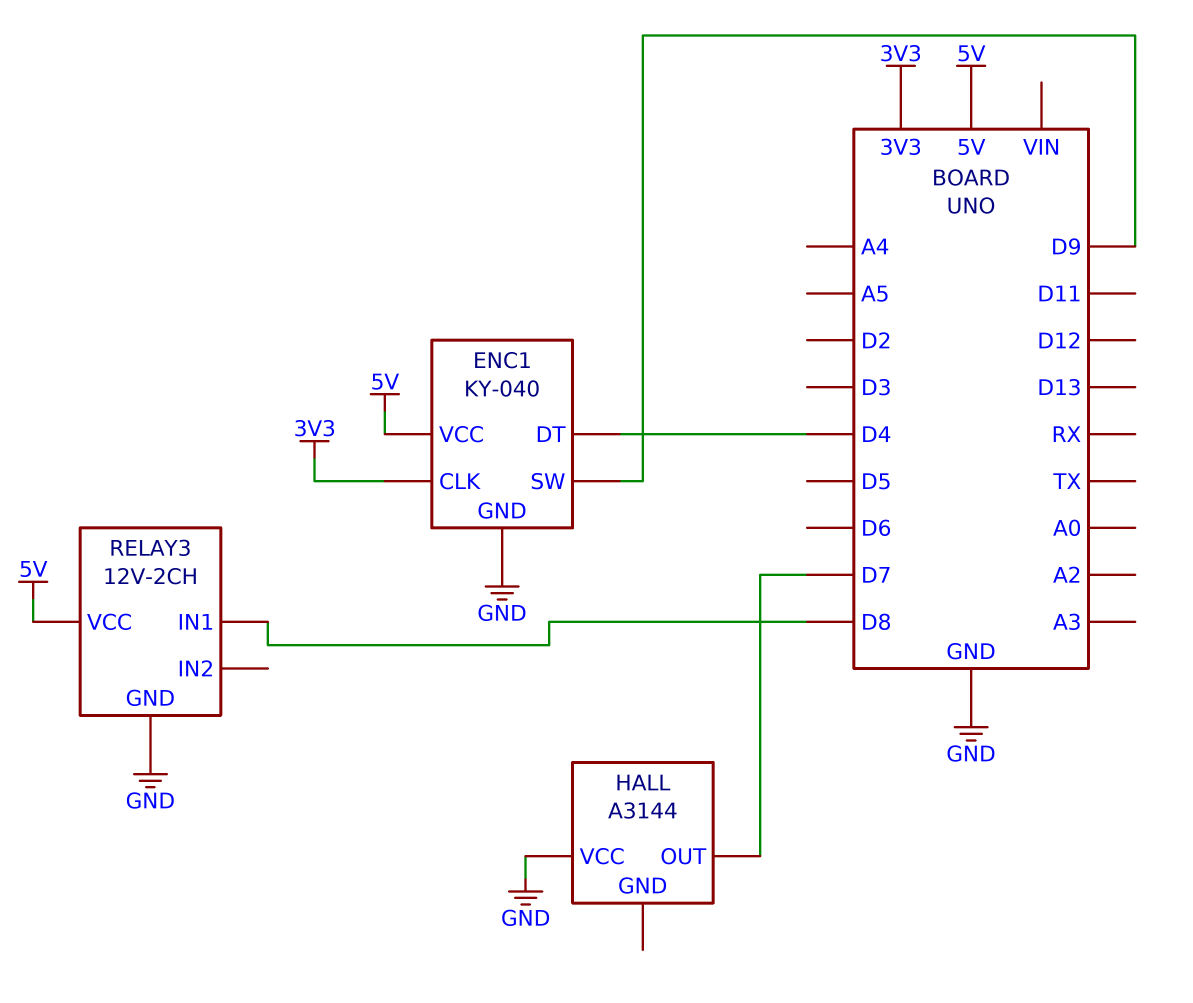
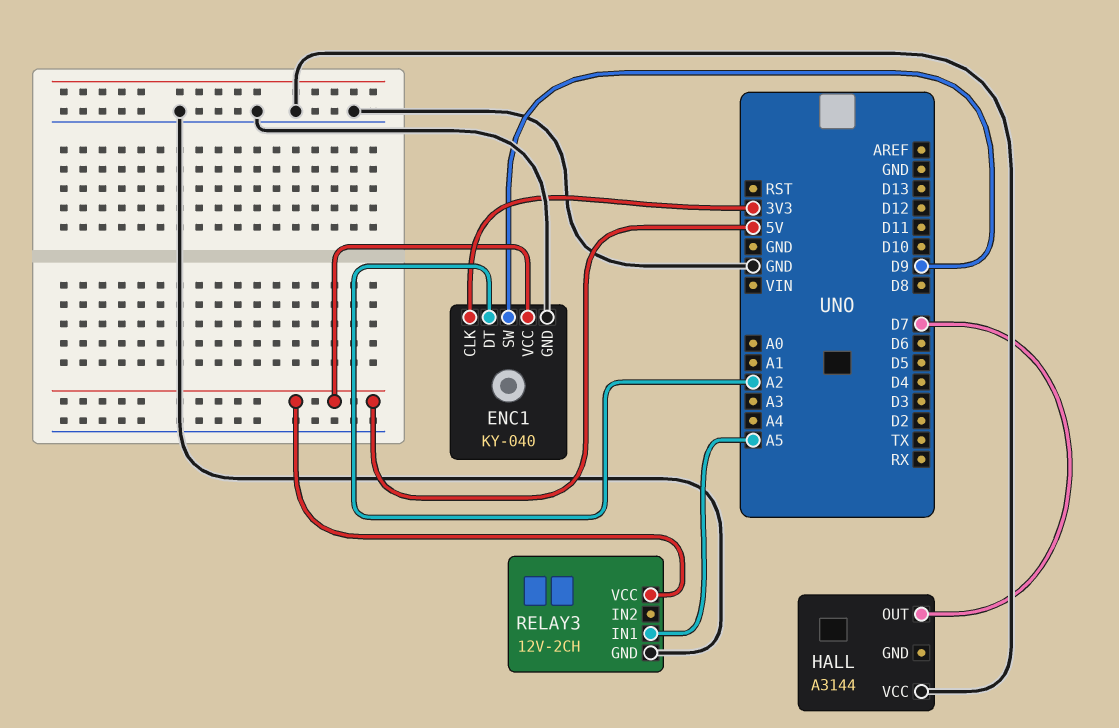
ENC1 pin DT: D4 -> A2
RELAY3 pin IN1: D8 -> A5

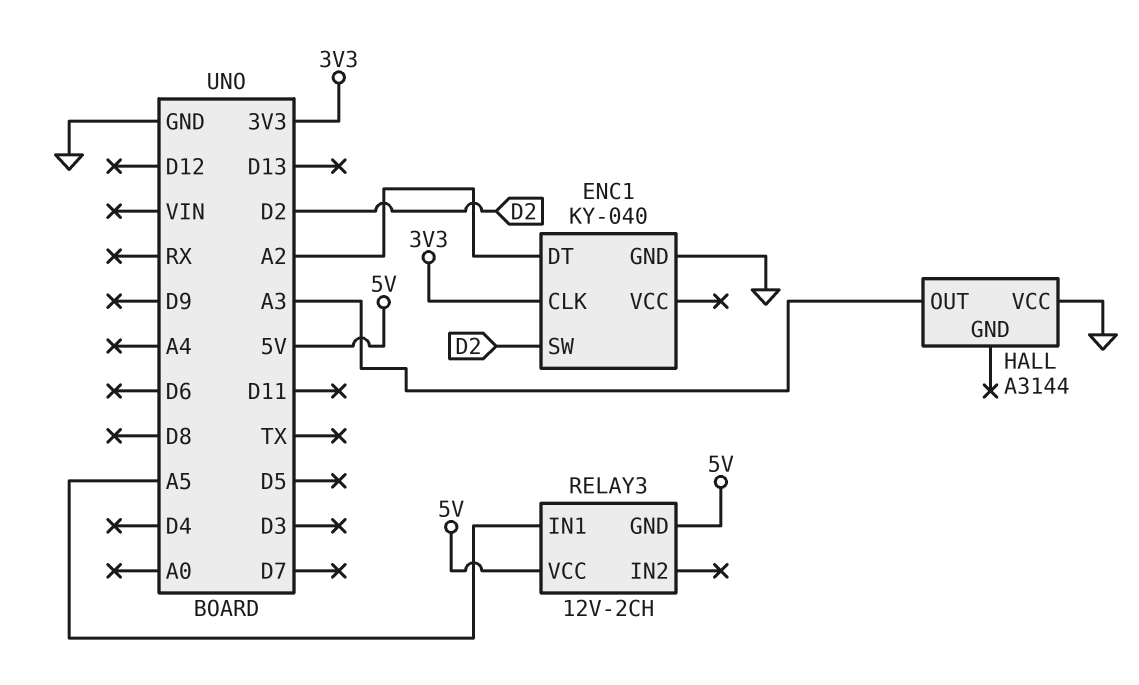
ENC1 pin SW: D9 -> D2
ENC1 pin VCC: 5V -> none
HALL pin OUT: D7 -> A3
RELAY3 pin GND: GND -> 5V

